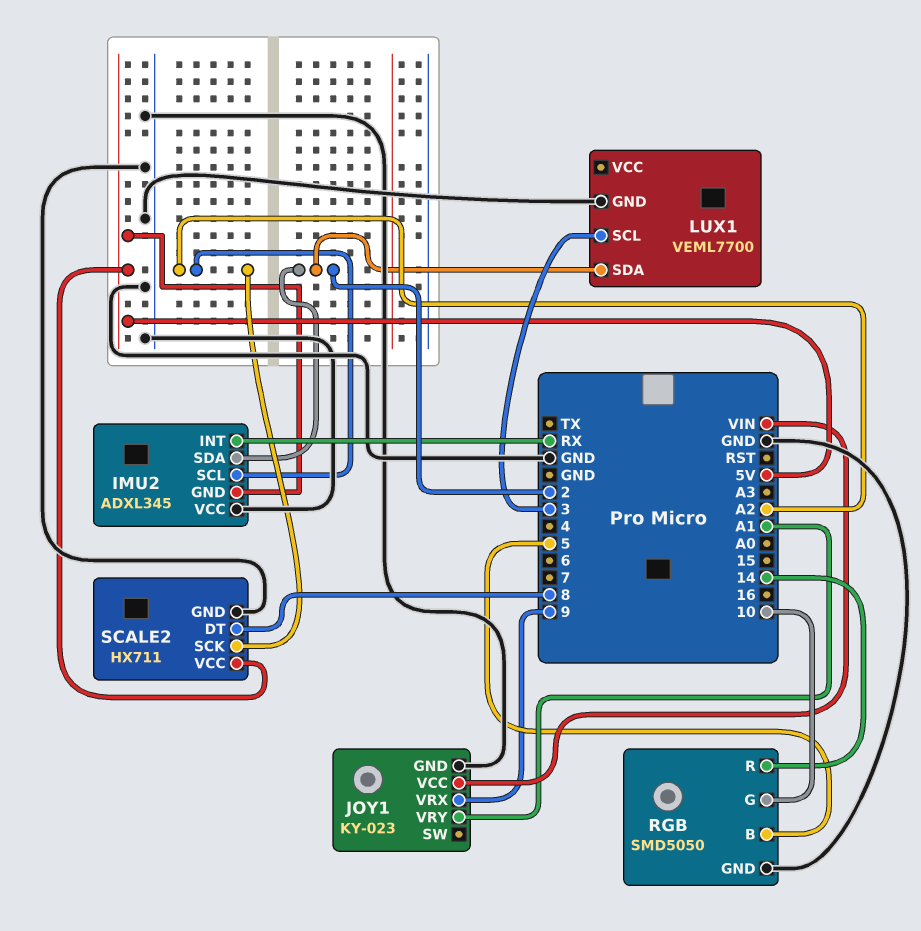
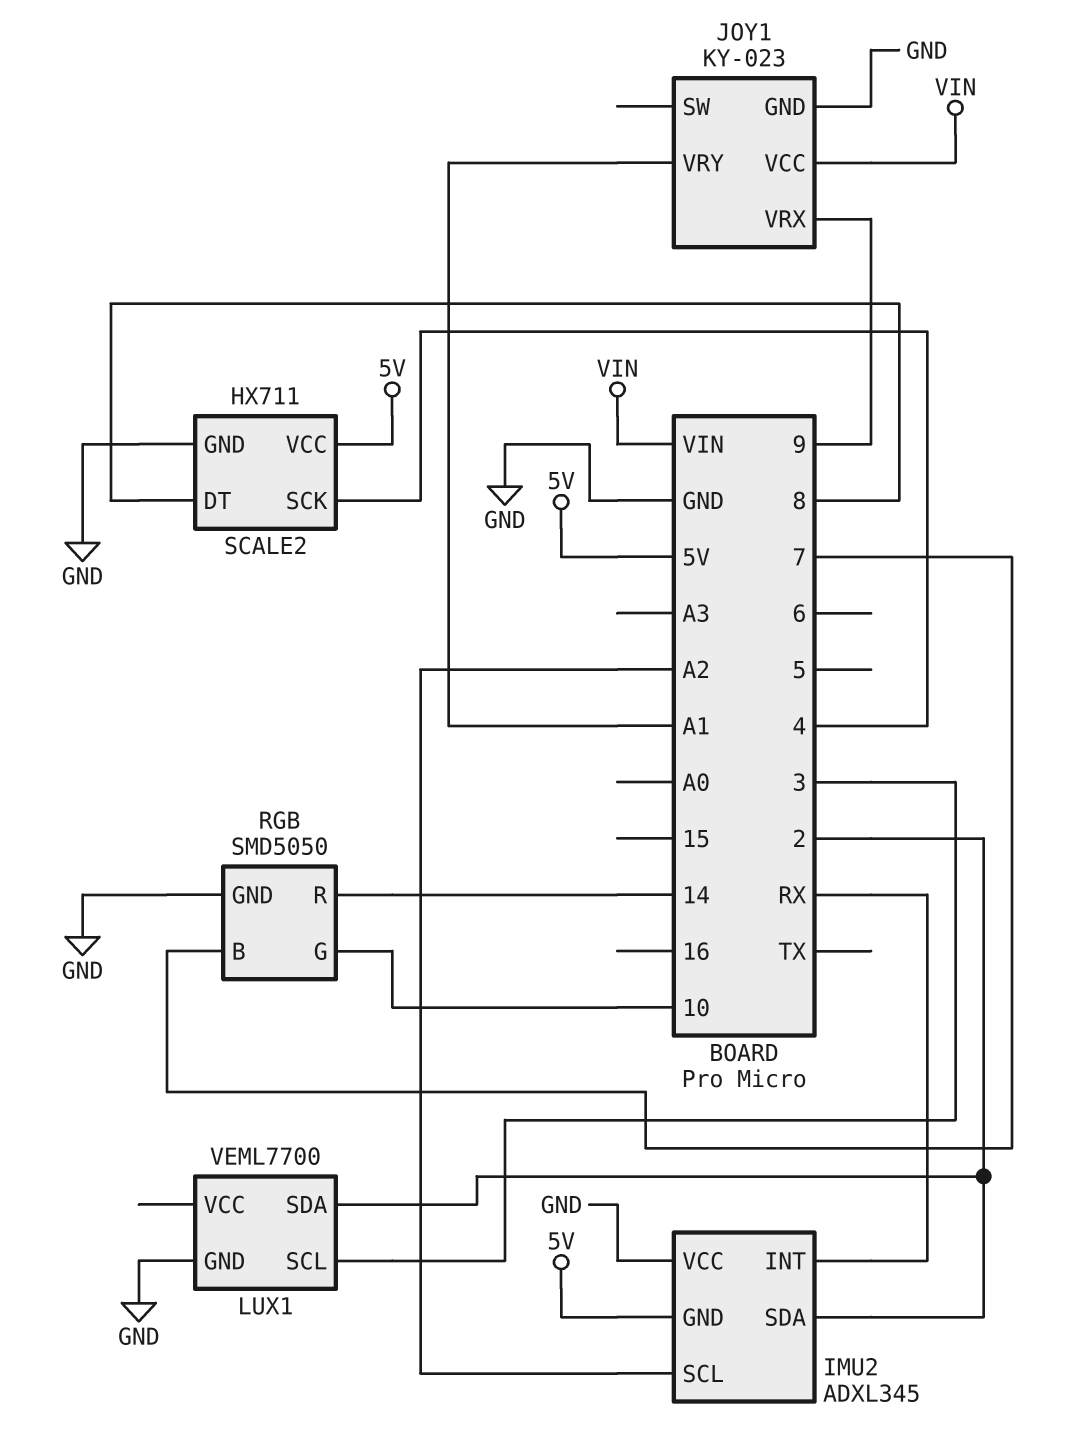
RGB pin B: 5 -> 7
SCALE2 pin SCK: A2 -> 4

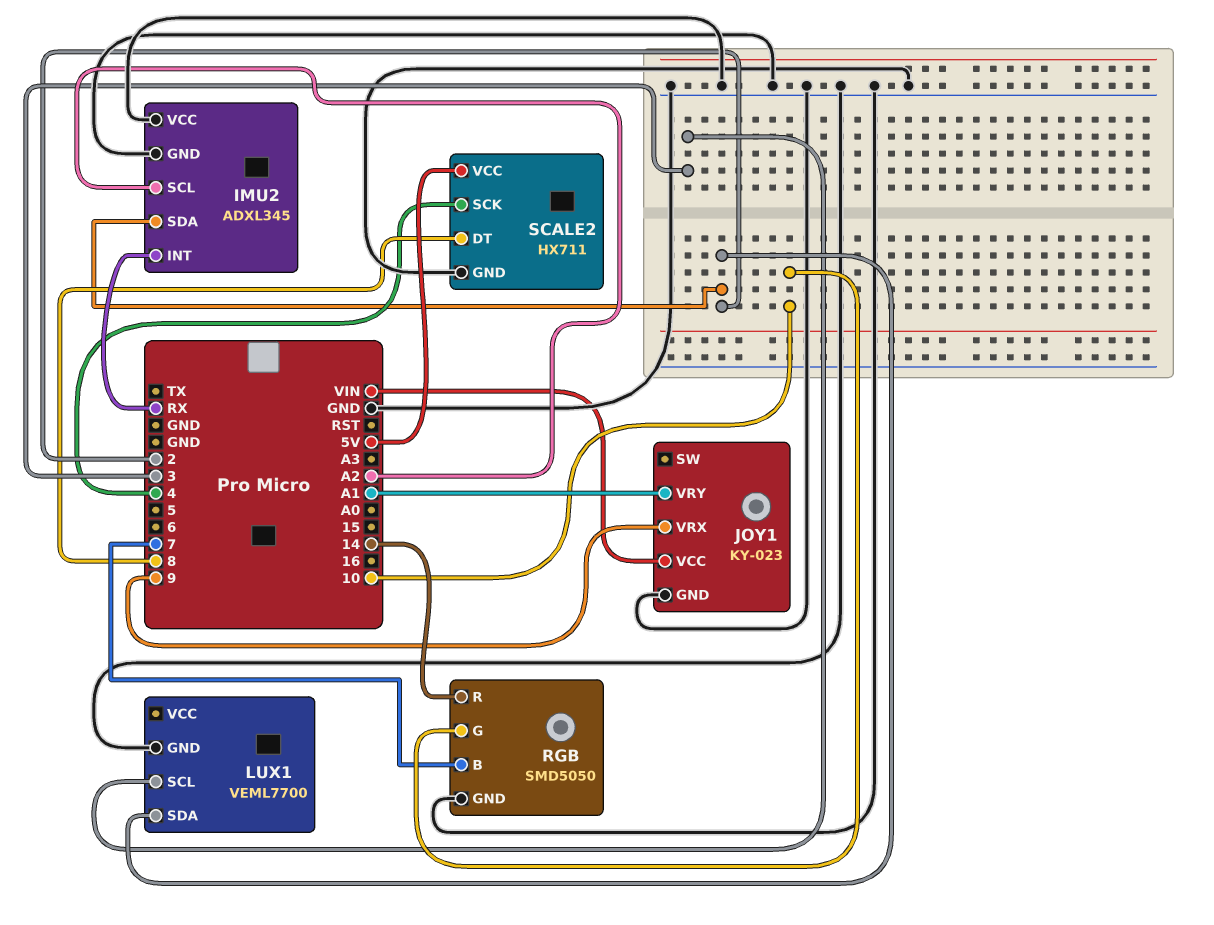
IMU2 pin GND: 5V -> GND

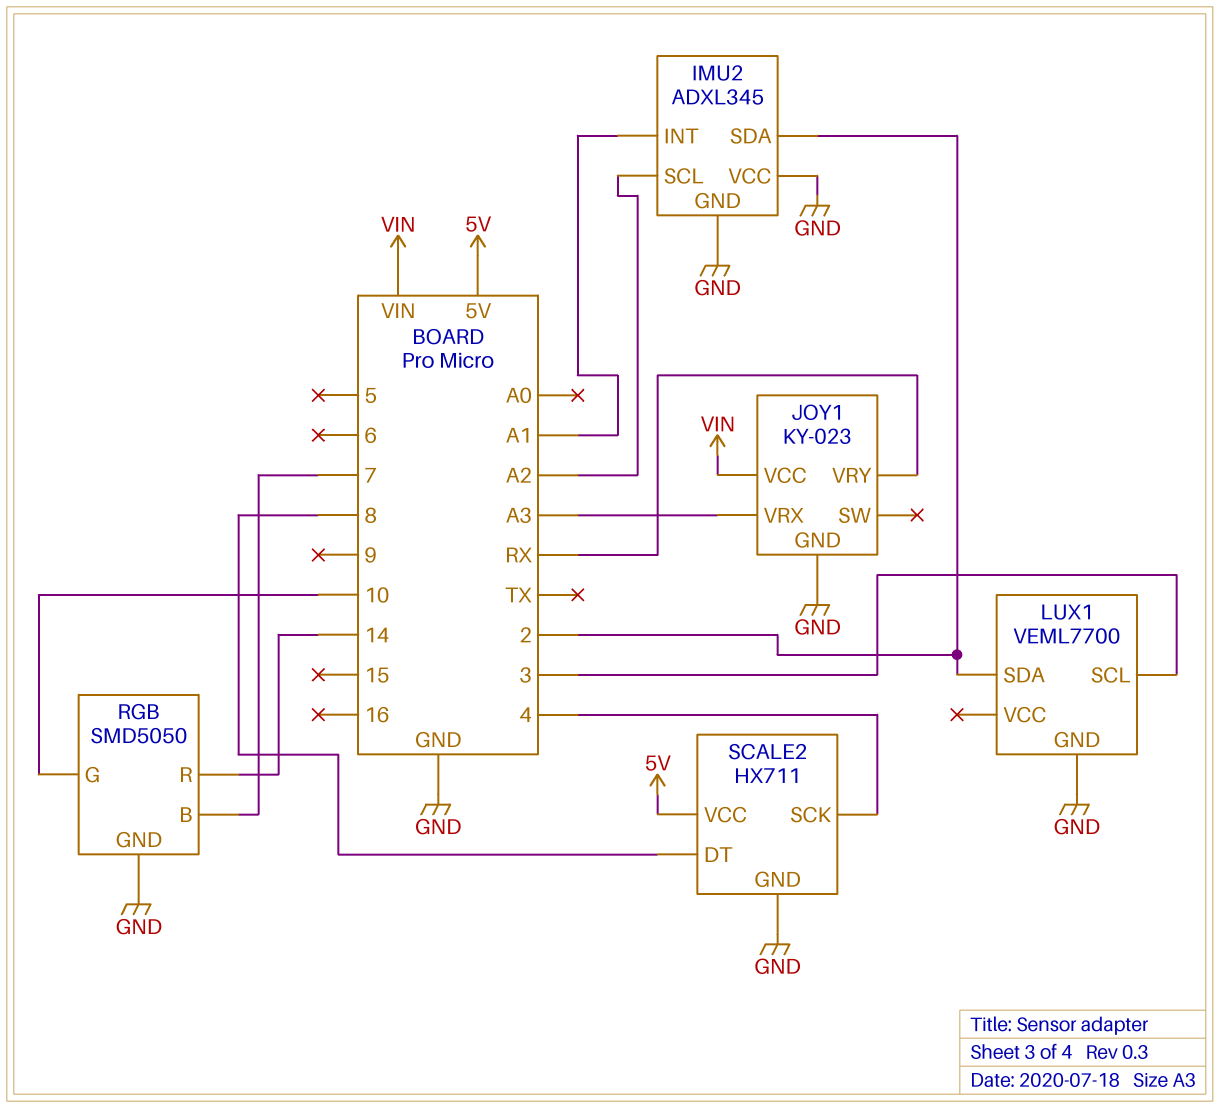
IMU2 pin INT: RX -> A1
JOY1 pin VRX: 9 -> A3
JOY1 pin VRY: A1 -> RX

